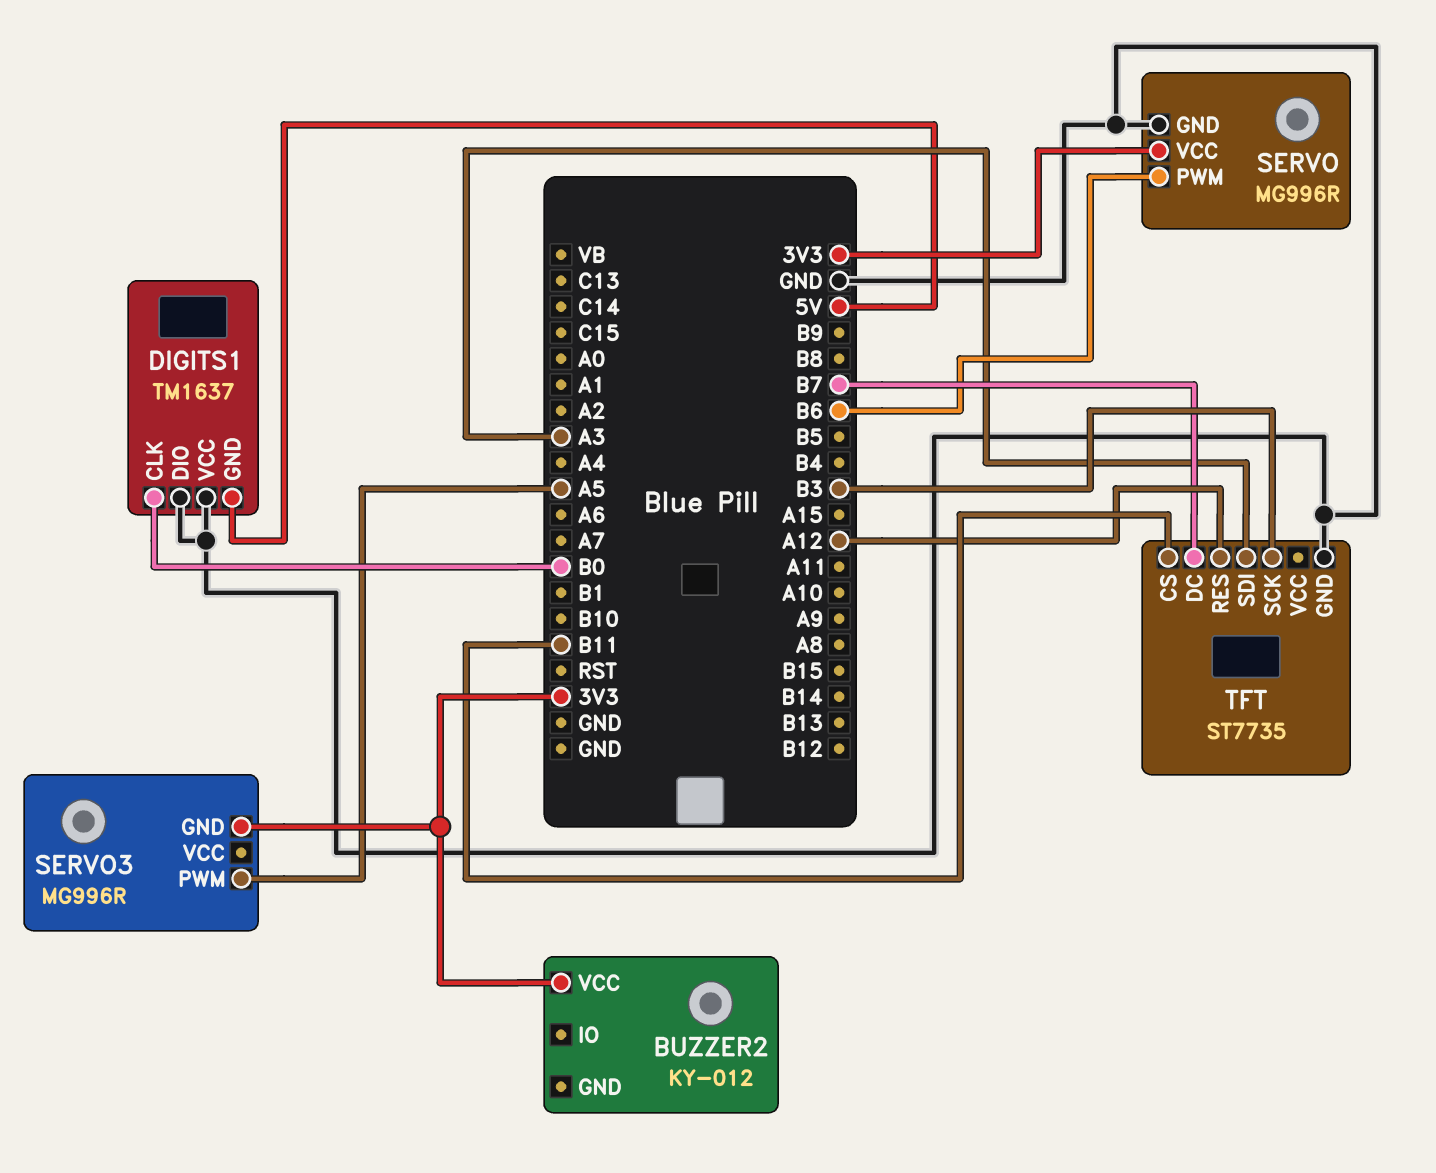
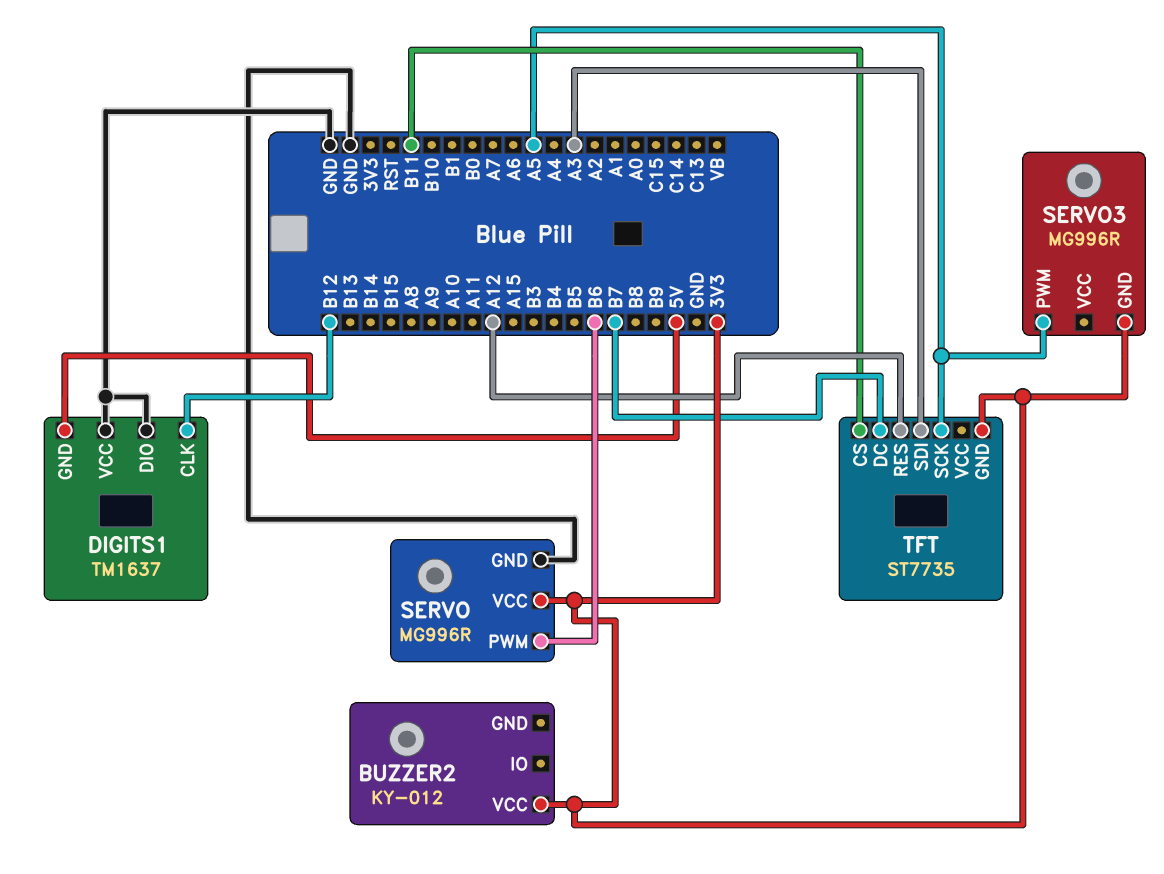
DIGITS1 pin CLK: B0 -> B12
TFT pin GND: GND -> 3V3
TFT pin SCK: B3 -> A5

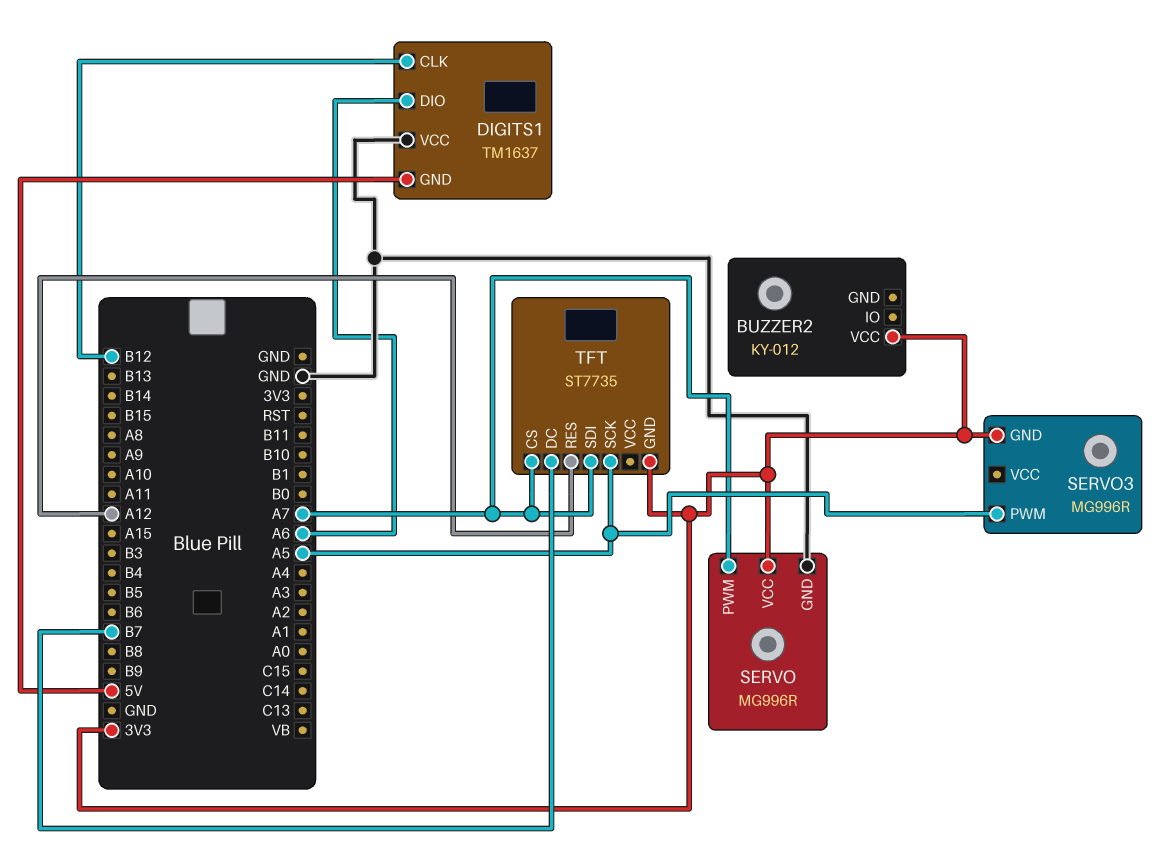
DIGITS1 pin DIO: GND -> A6
SERVO pin PWM: B6 -> A7
TFT pin CS: B11 -> A7
TFT pin SDI: A3 -> A7

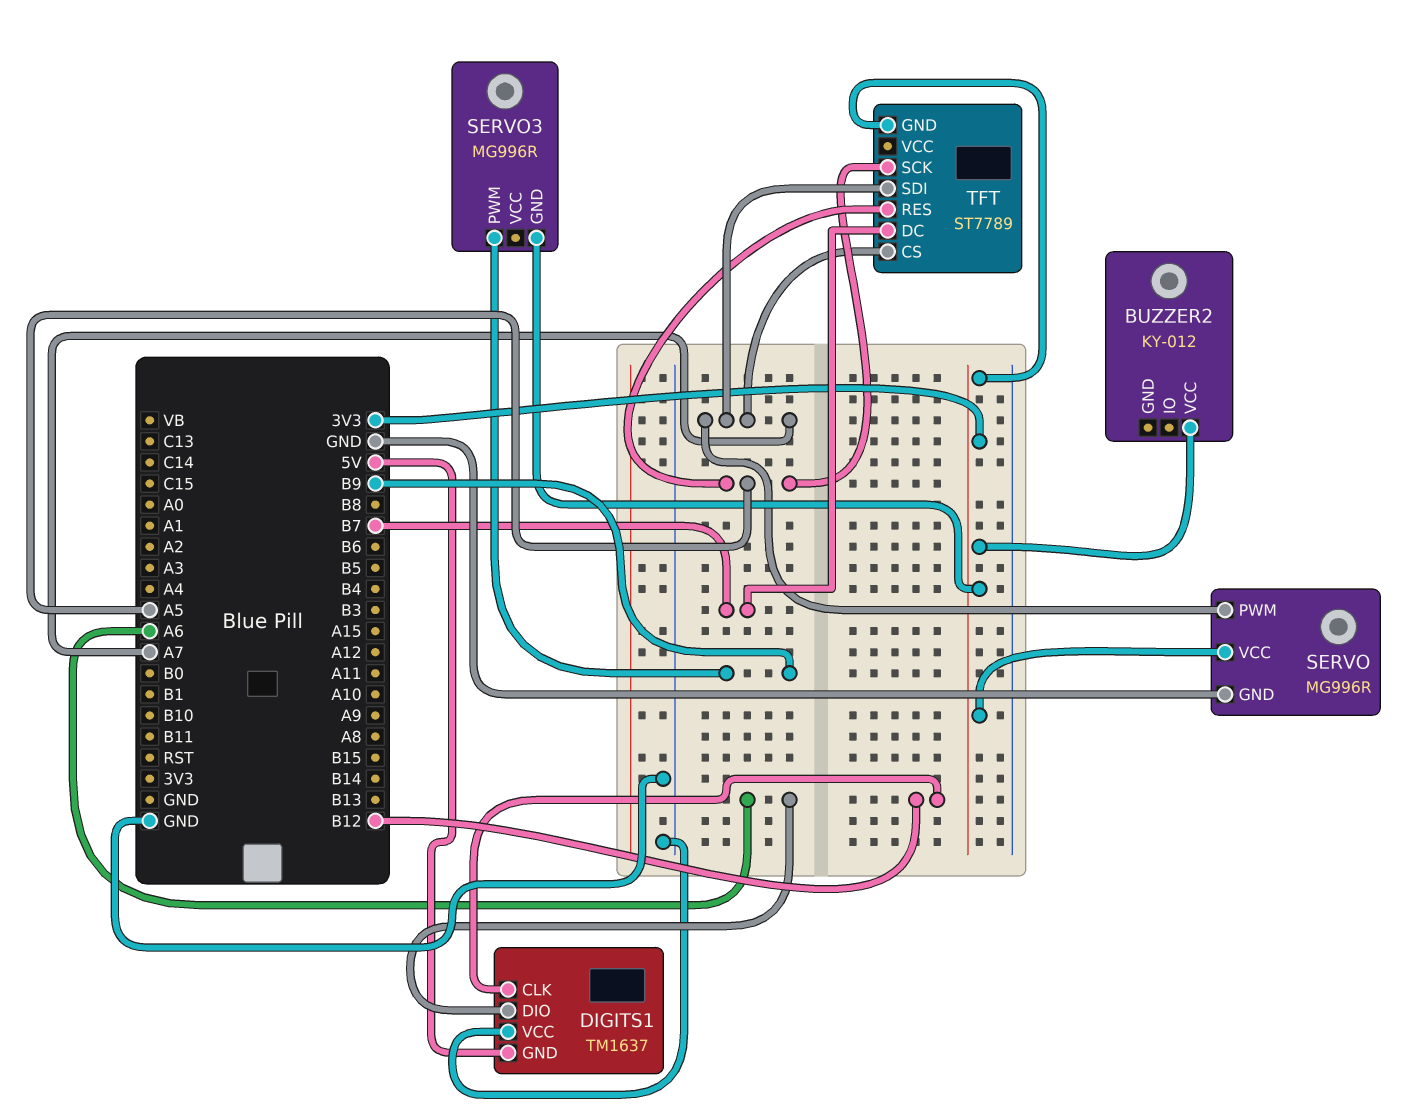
SERVO3 pin PWM: A5 -> B9
TFT: ST7735 -> ST7789
TFT pin RES: A12 -> A5

